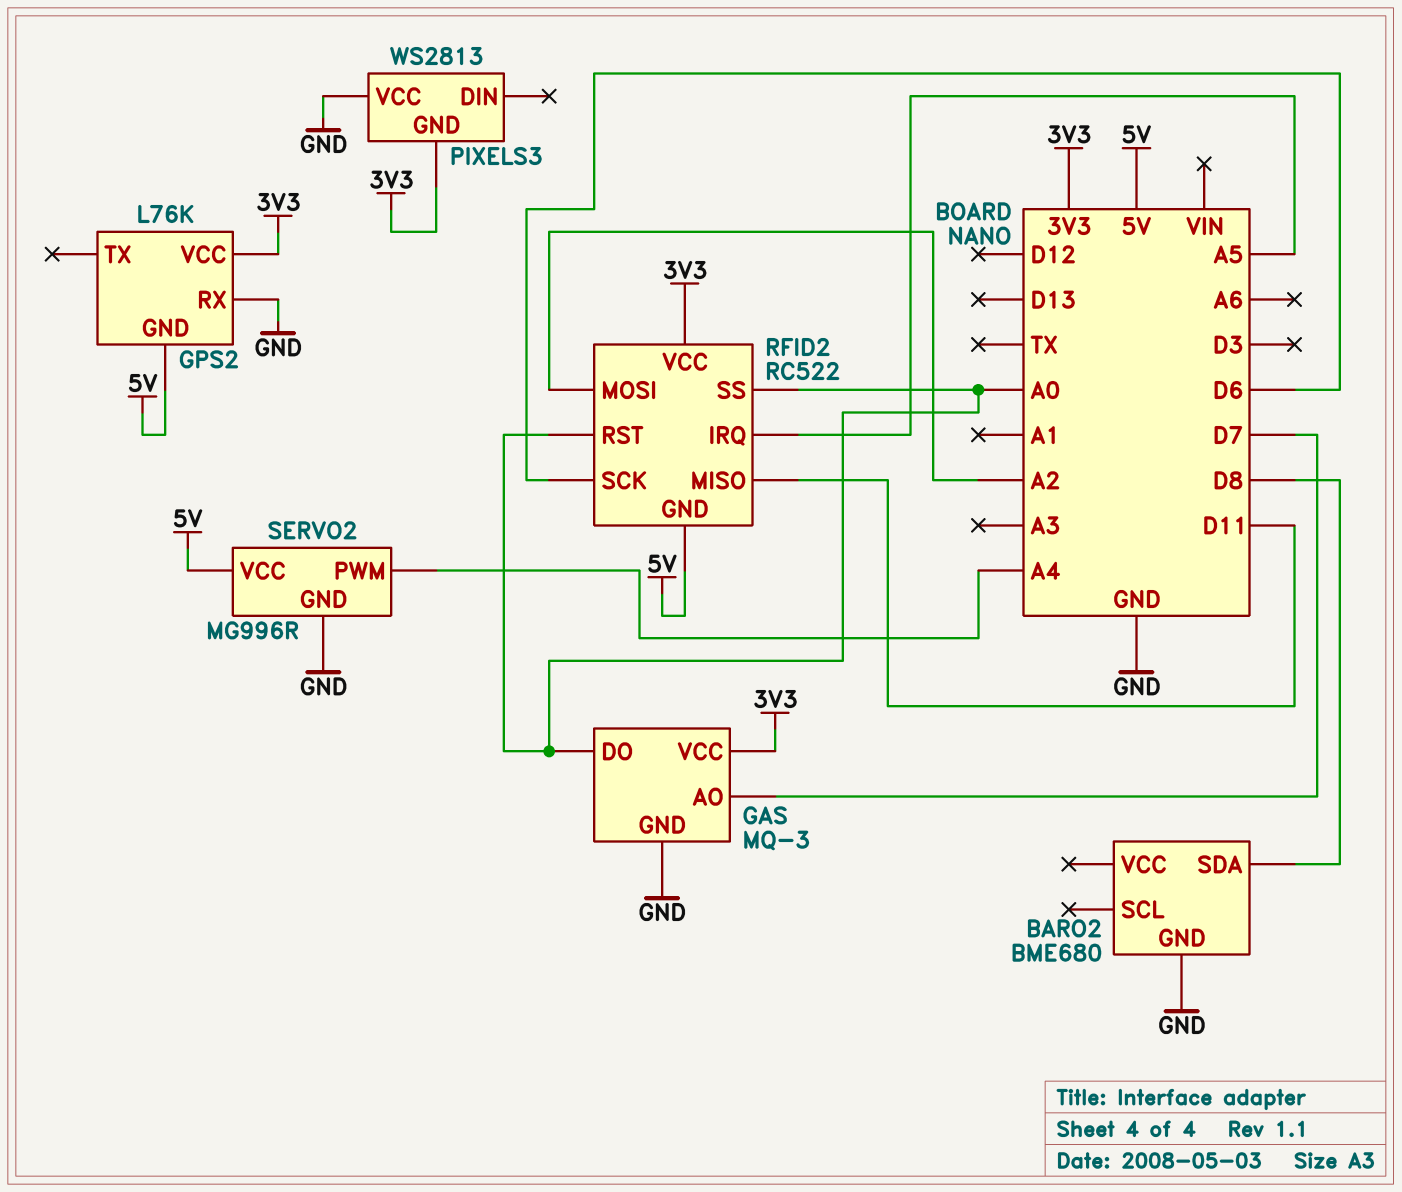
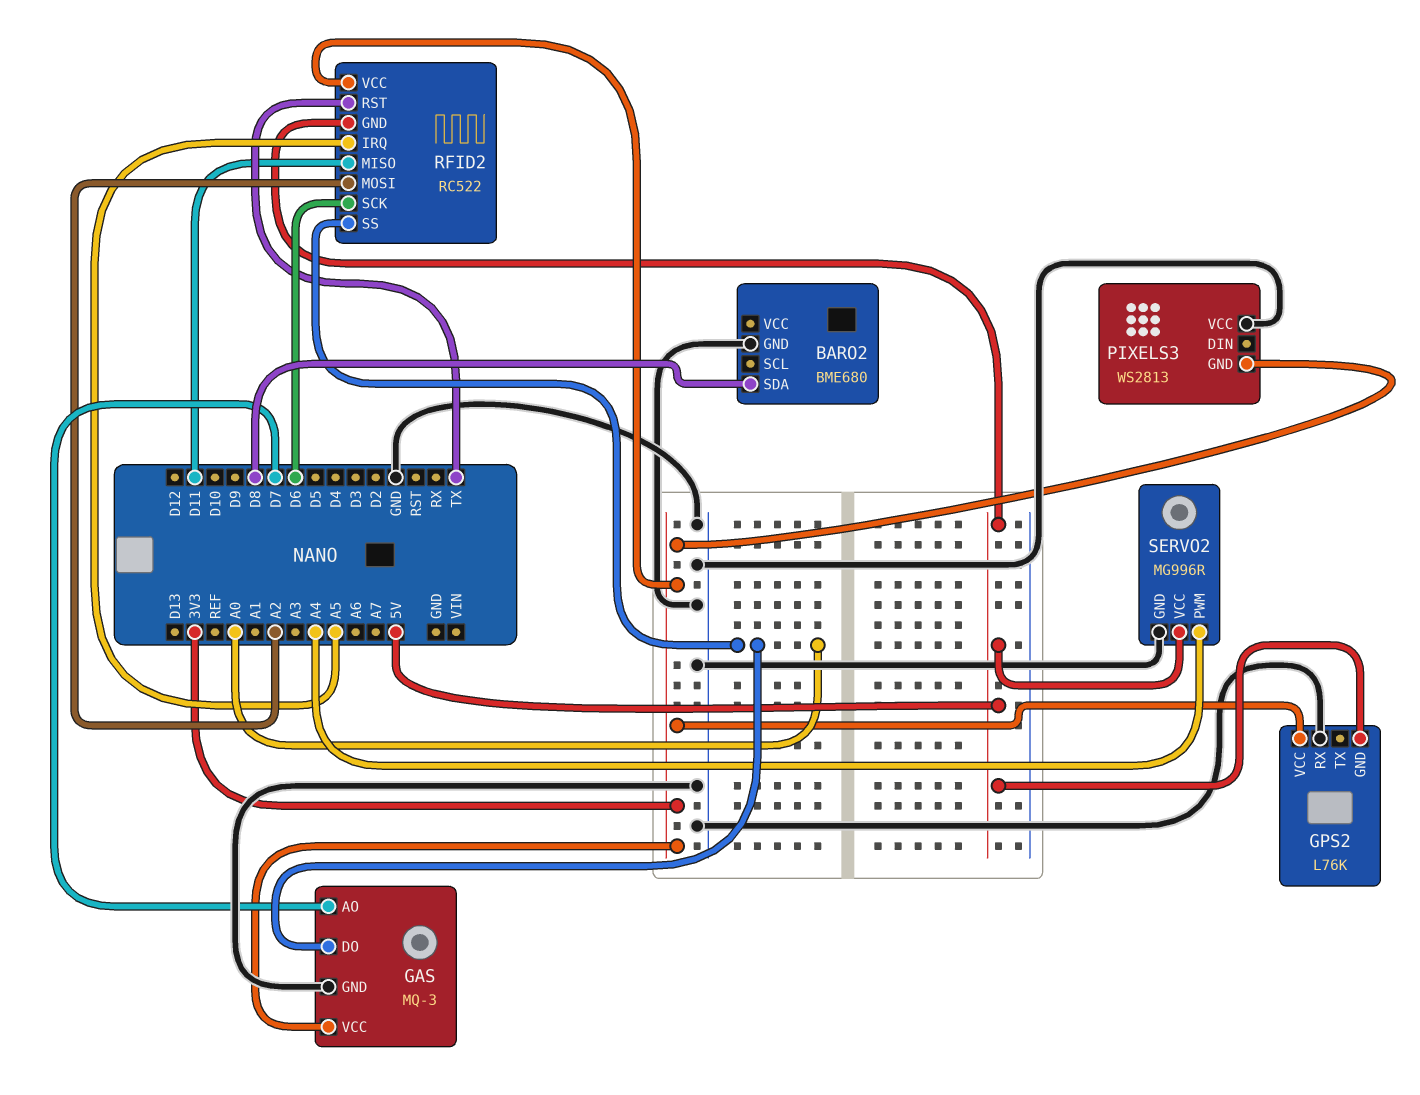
RFID2 pin RST: A0 -> TX

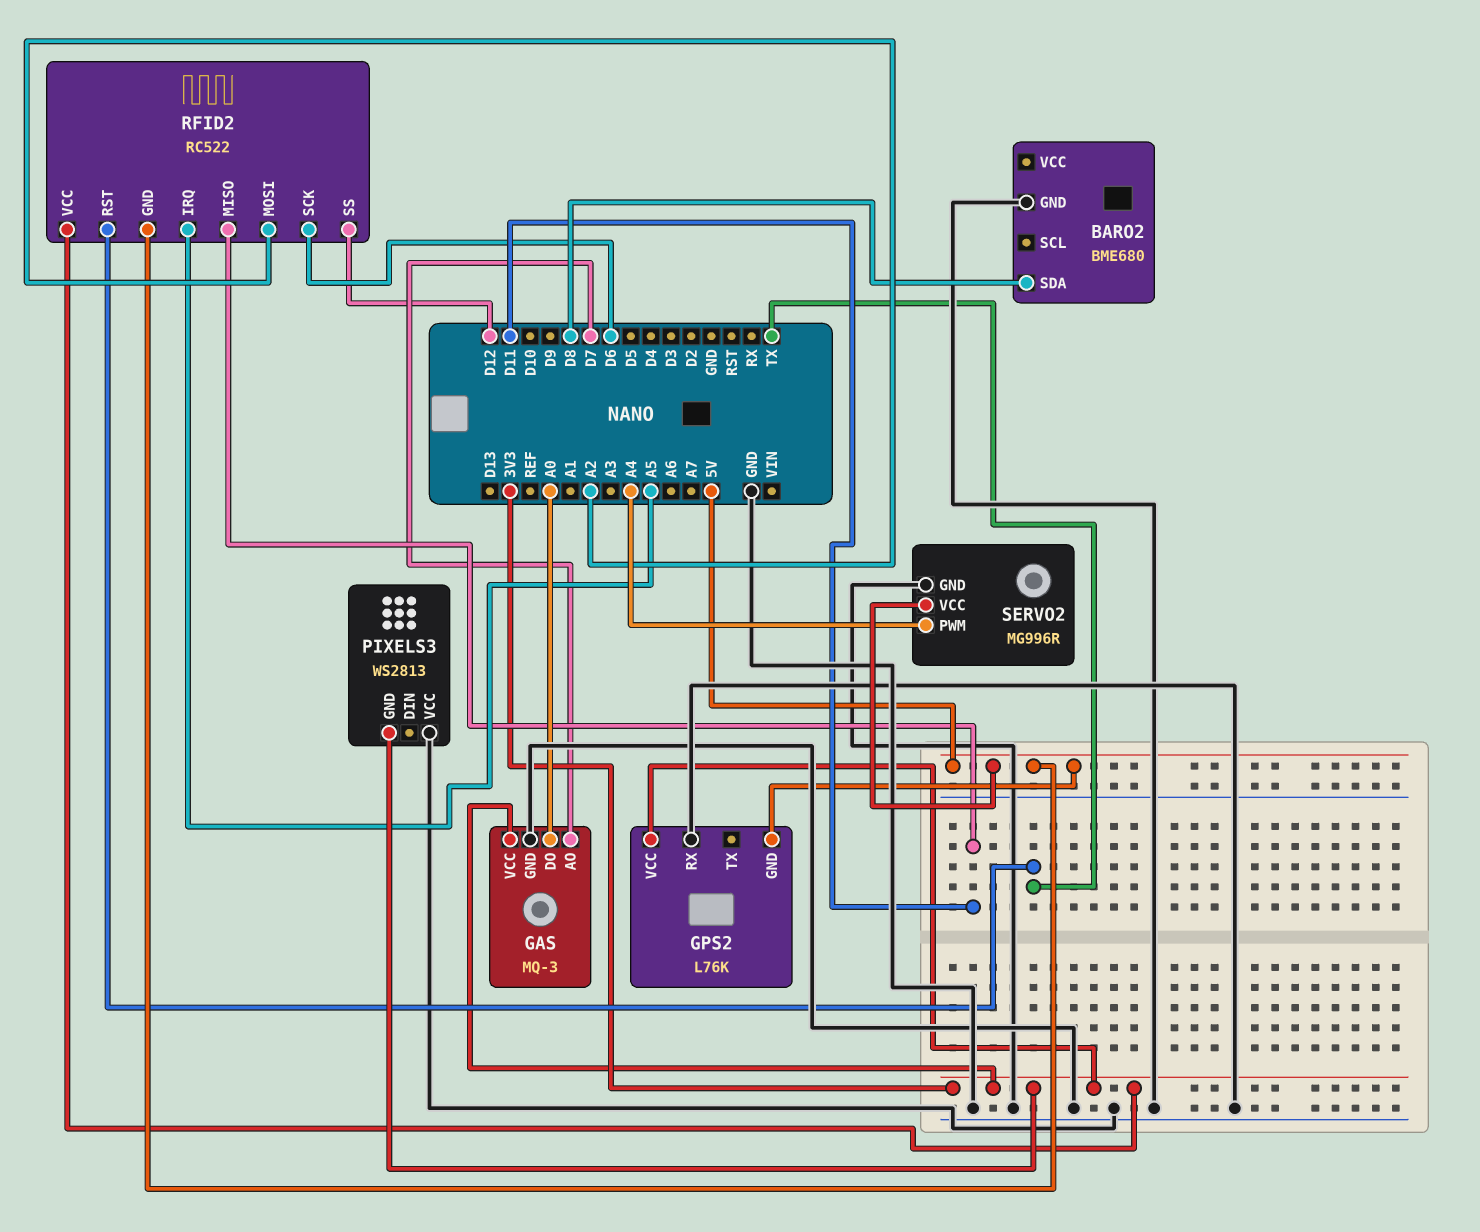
RFID2 pin SS: A0 -> D12

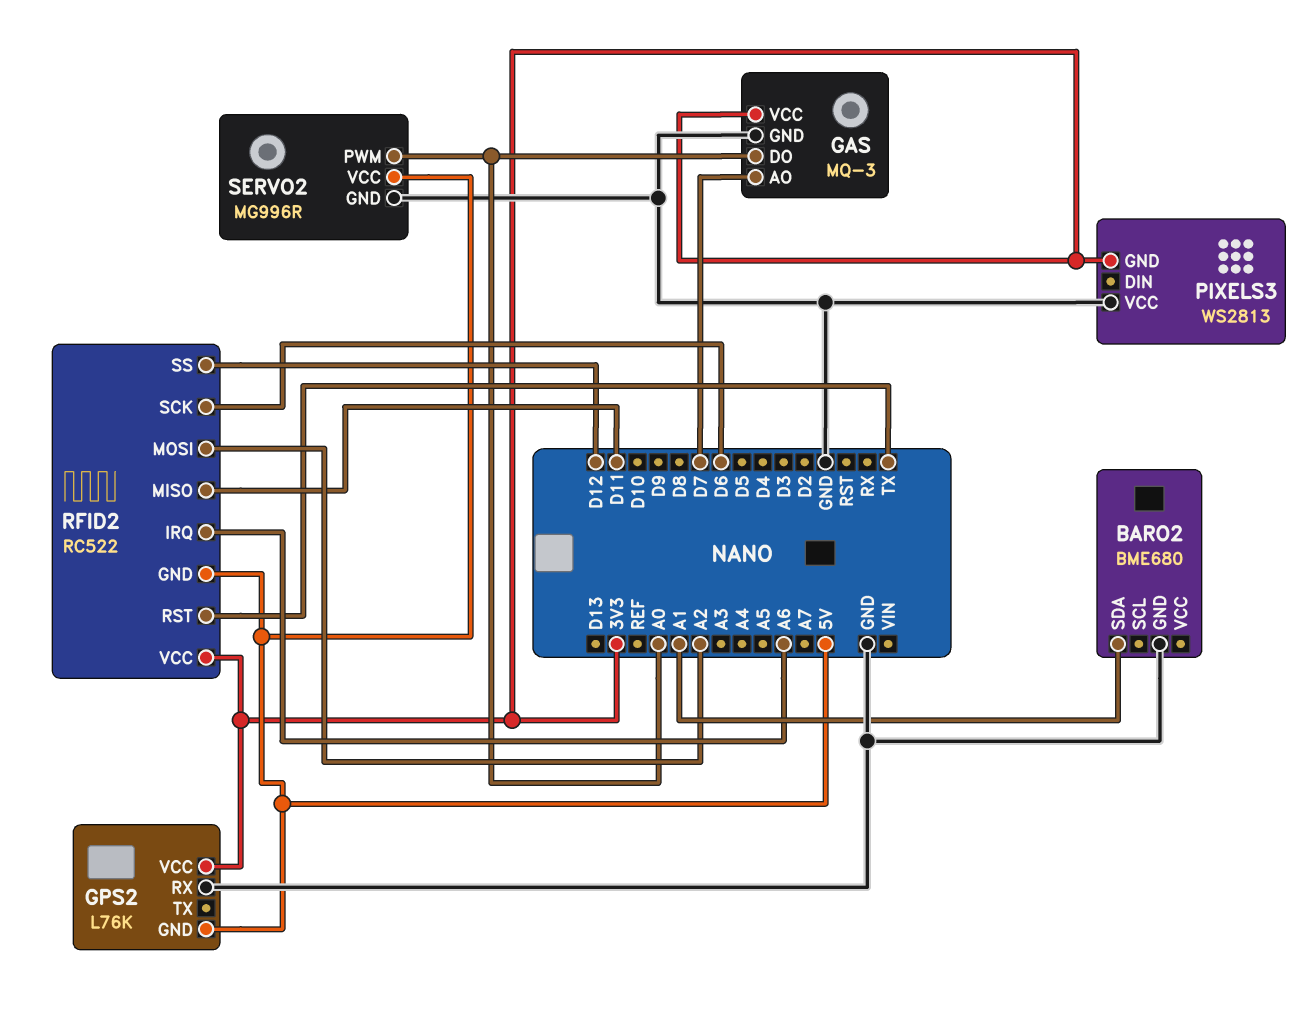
BARO2 pin SDA: D8 -> A1
RFID2 pin IRQ: A5 -> A6
SERVO2 pin PWM: A4 -> A0

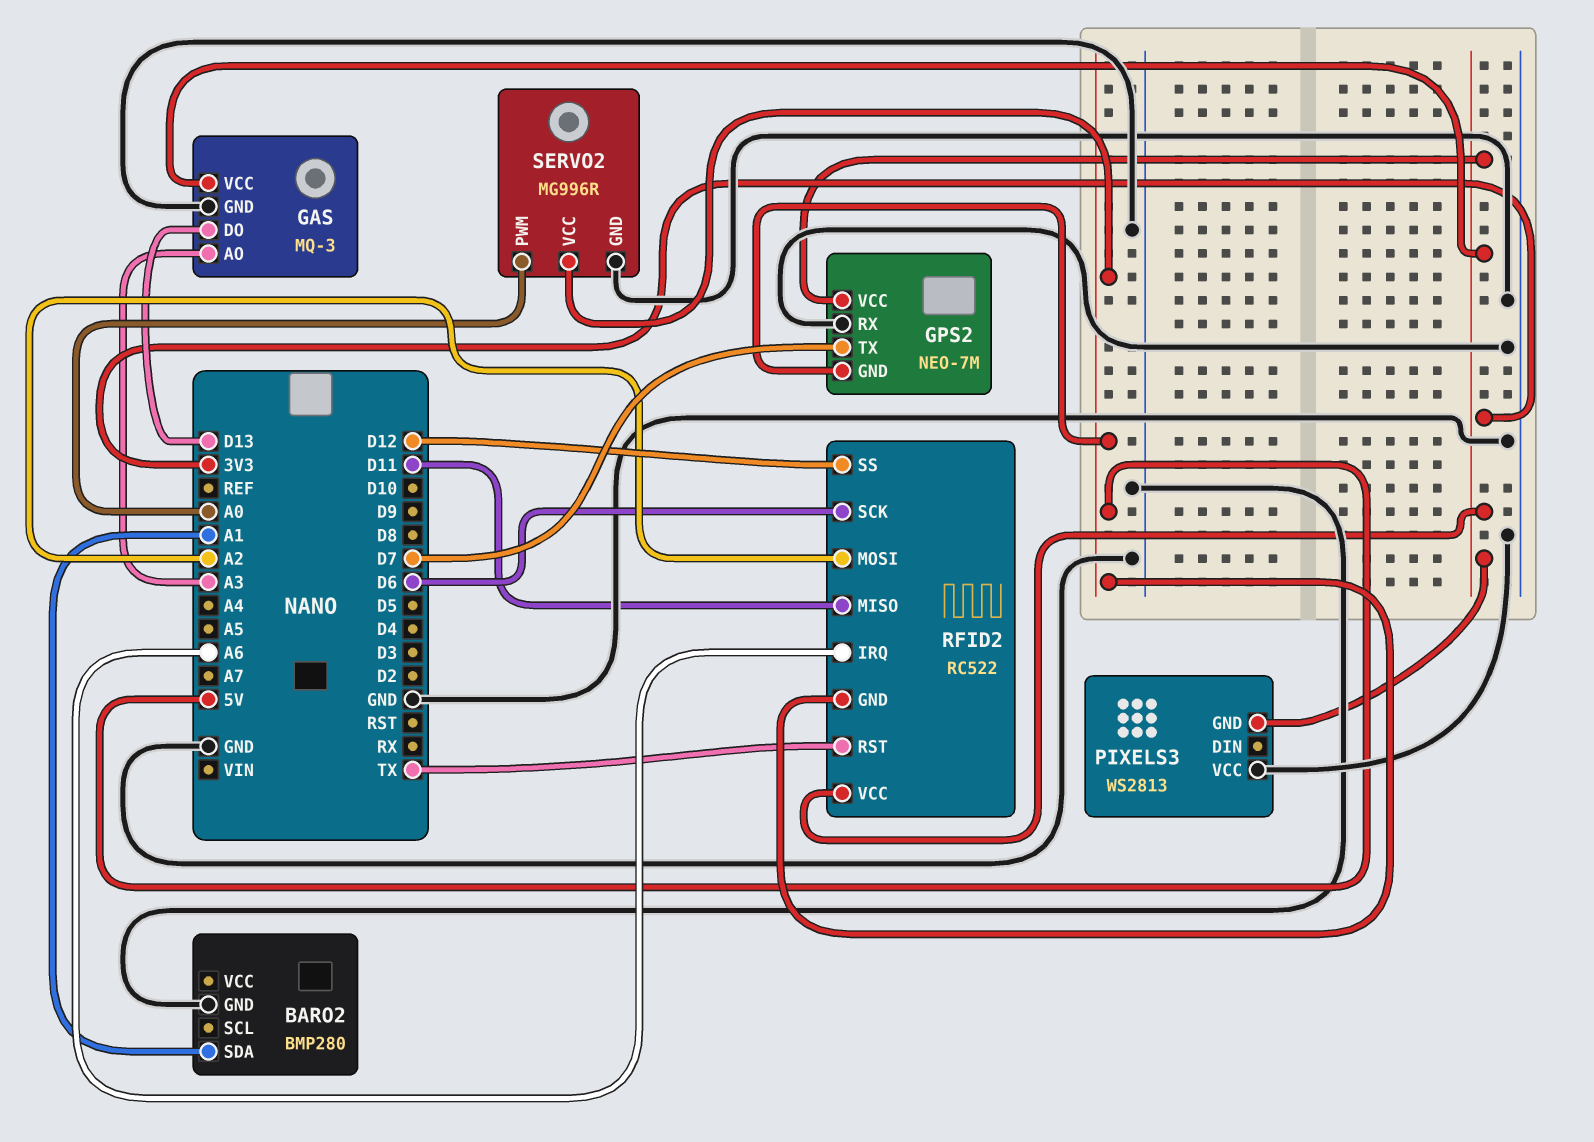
BARO2: BME680 -> BMP280
GAS pin AO: D7 -> A3
GAS pin DO: A0 -> D13
GPS2: L76K -> NEO-7M
GPS2 pin TX: none -> D7

